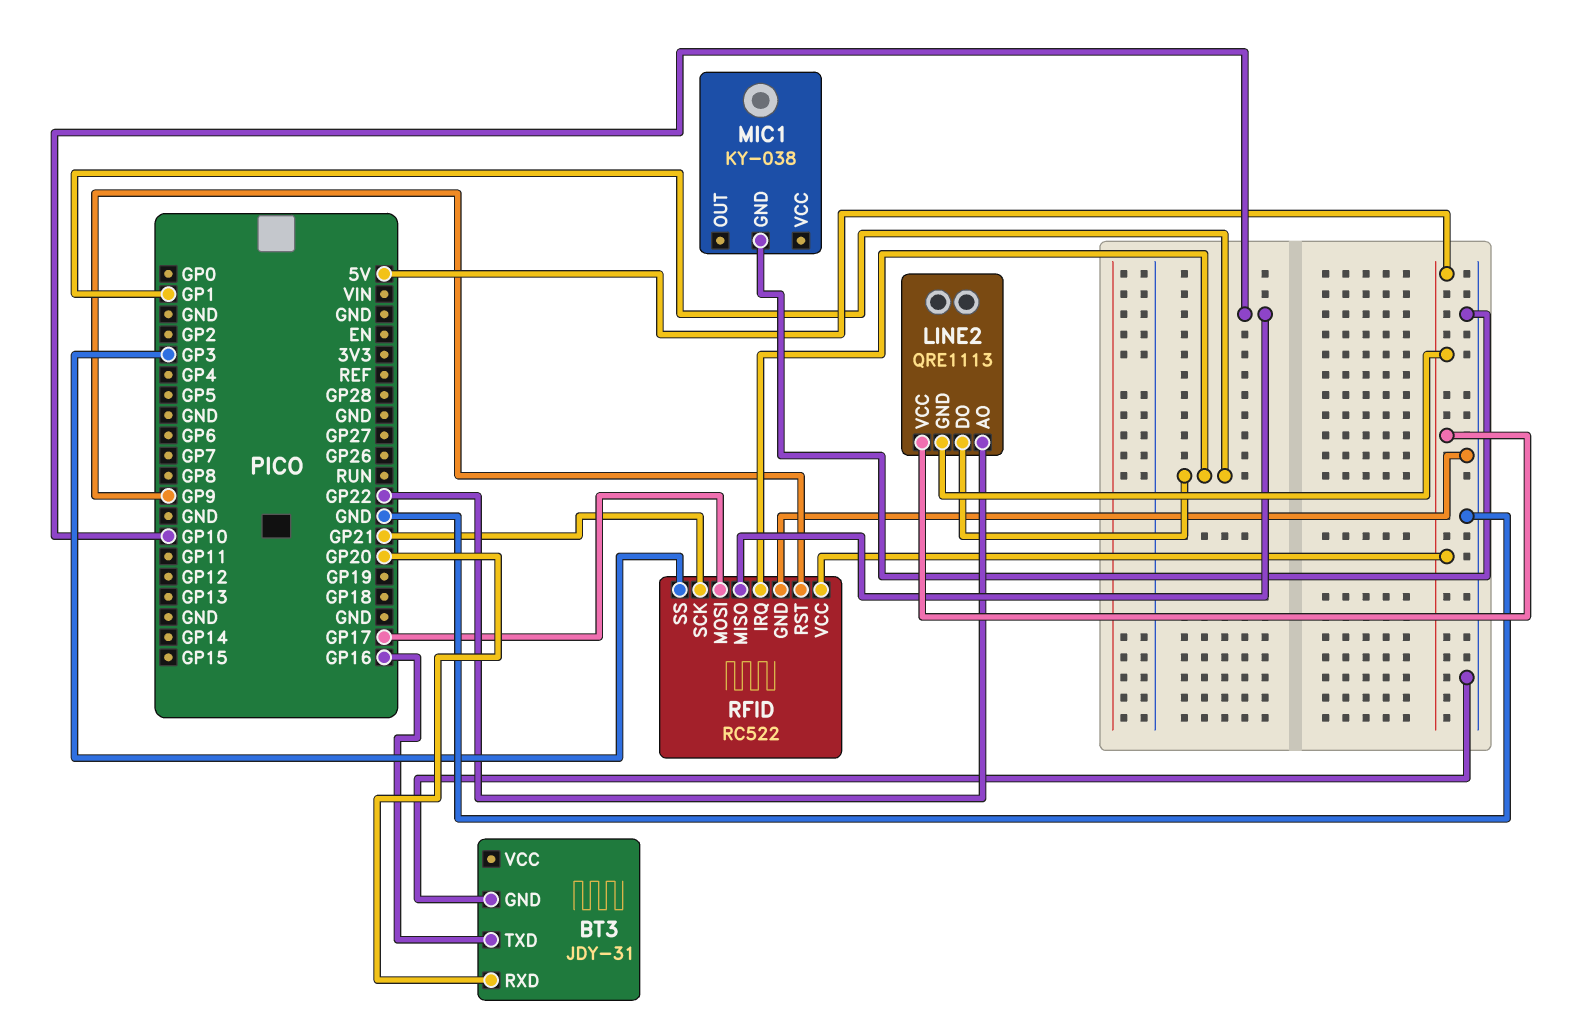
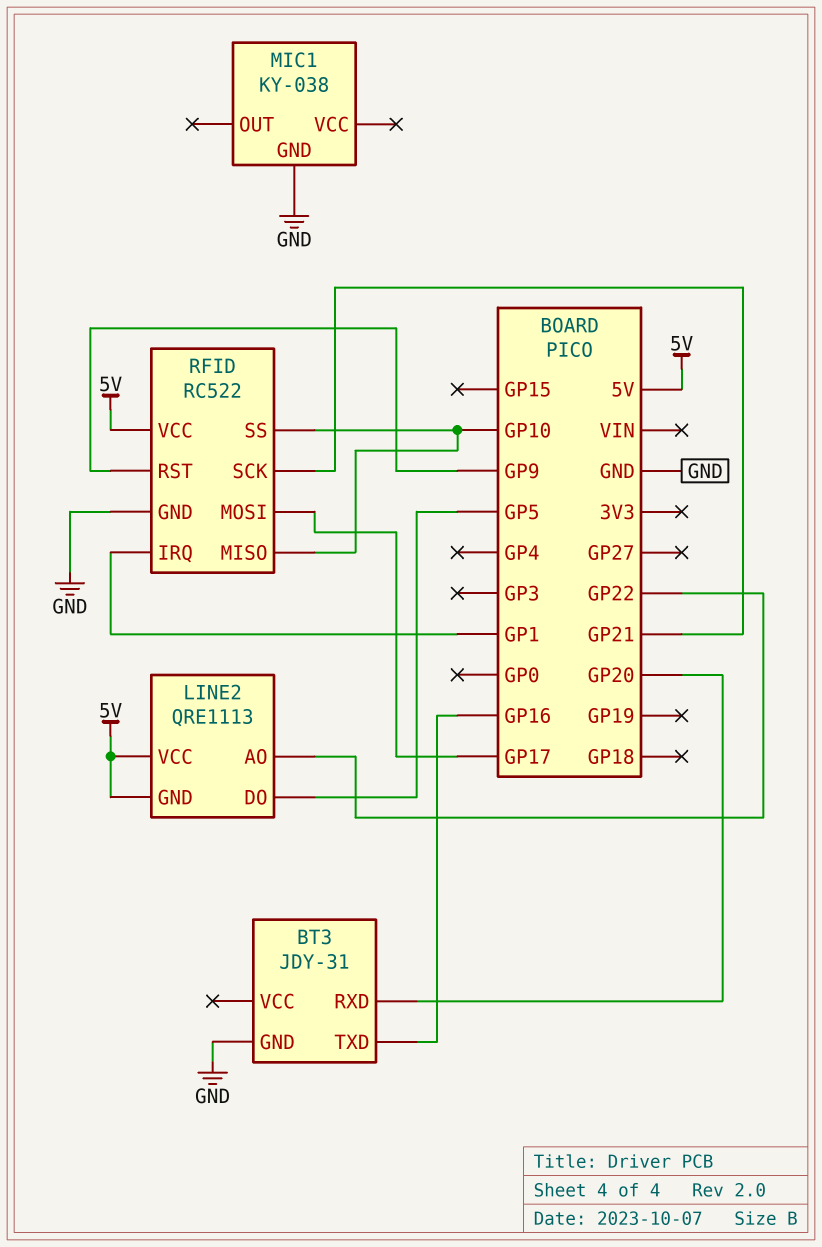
LINE2 pin DO: GP1 -> GP5
RFID pin SS: GP3 -> GP10

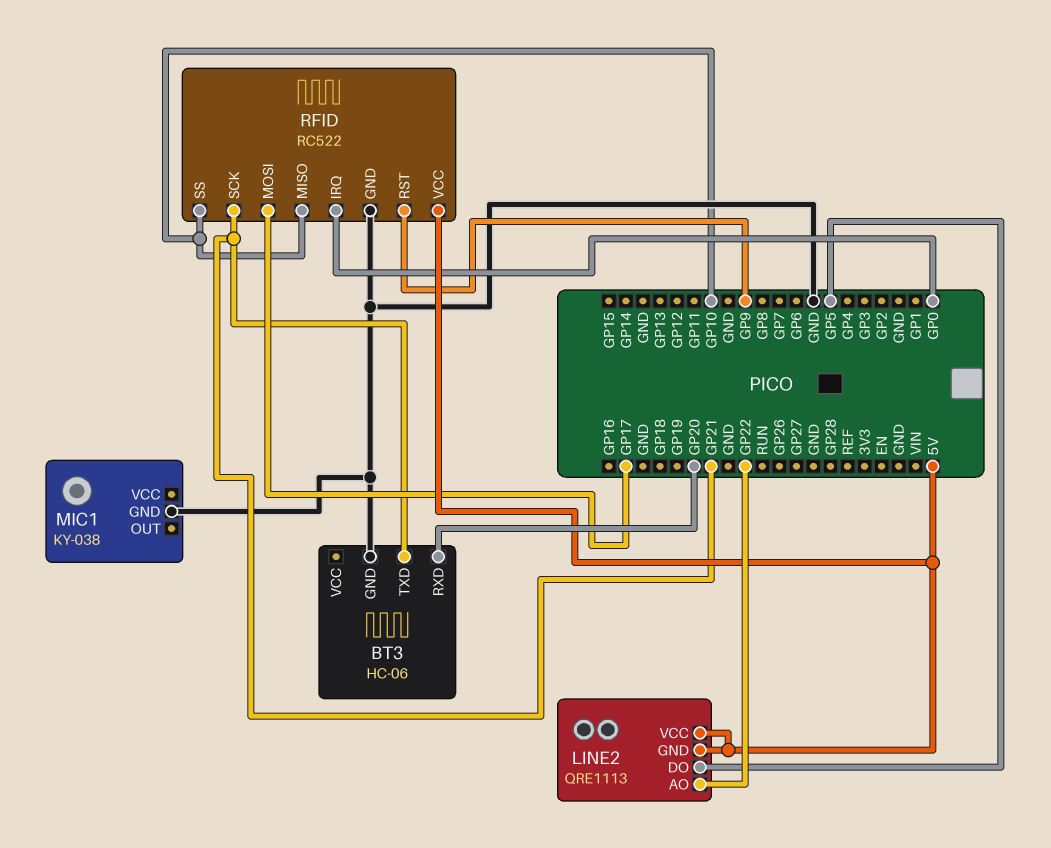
BT3: JDY-31 -> HC-06
BT3 pin TXD: GP16 -> GP21
RFID pin IRQ: GP1 -> GP0

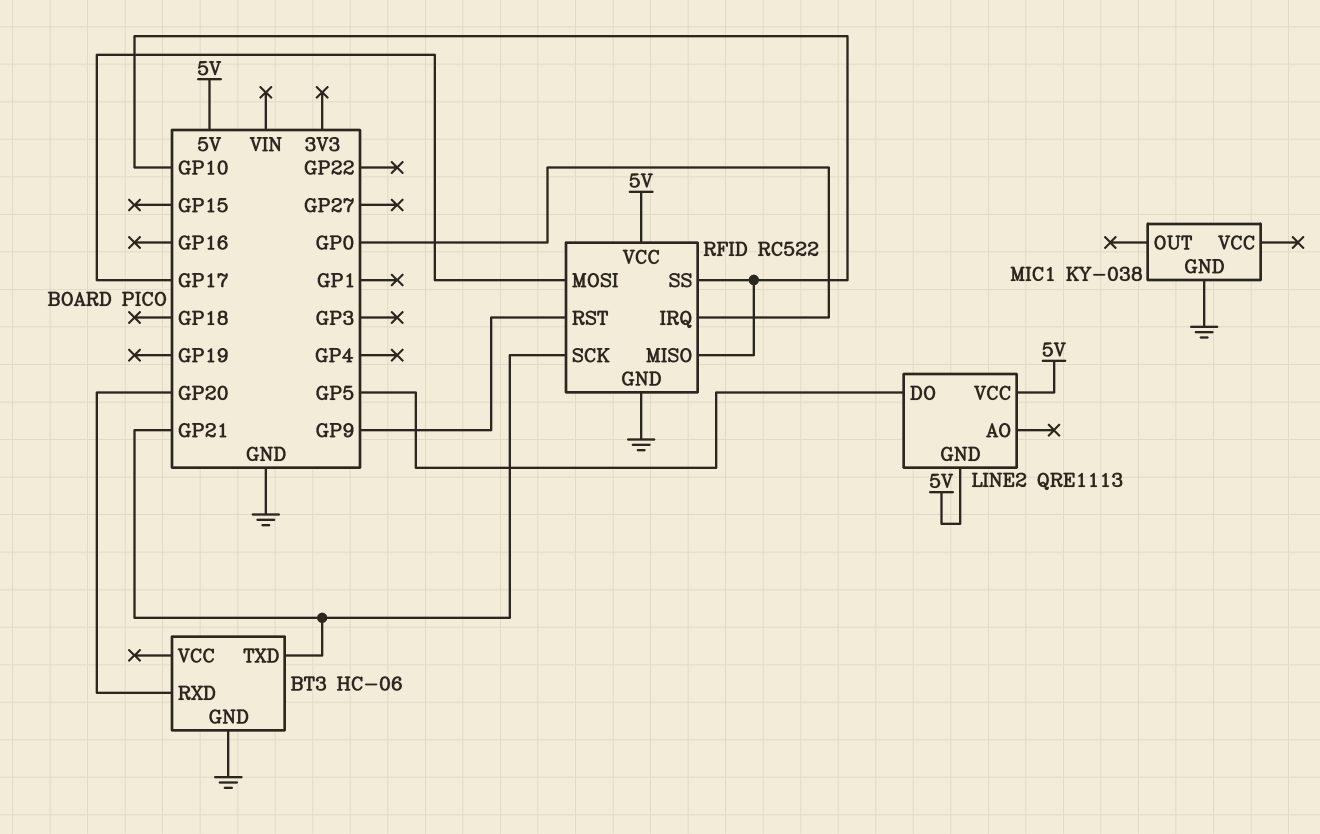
LINE2 pin AO: GP22 -> none

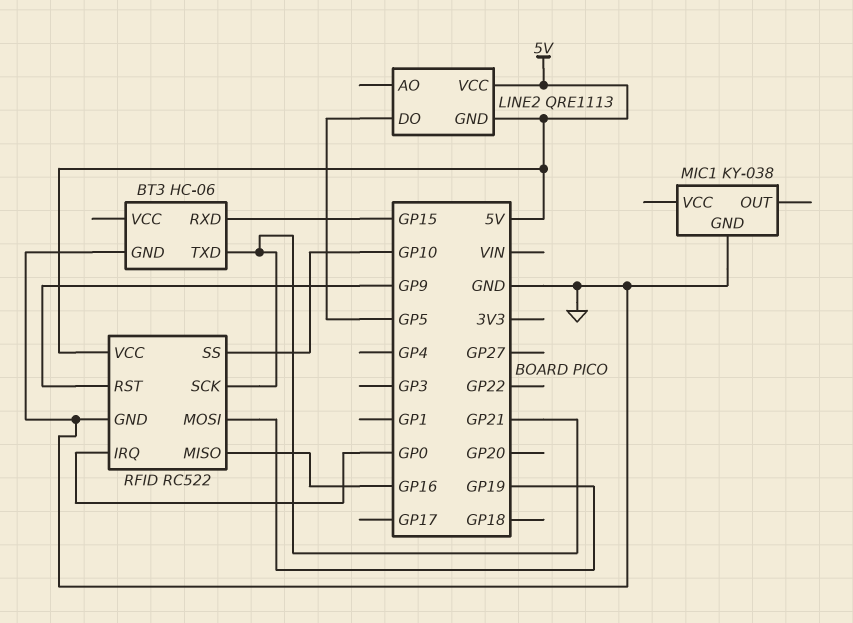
BT3 pin RXD: GP20 -> GP15
RFID pin MISO: GP10 -> GP16
RFID pin MOSI: GP17 -> GP19

